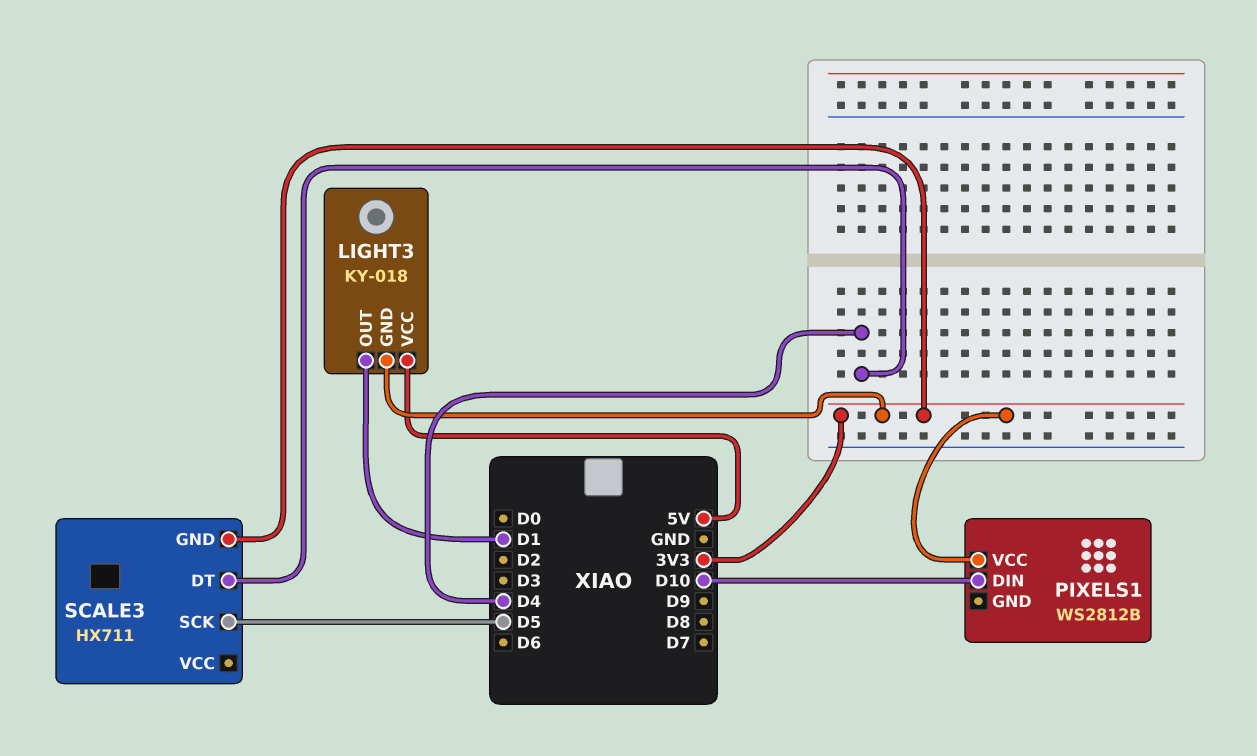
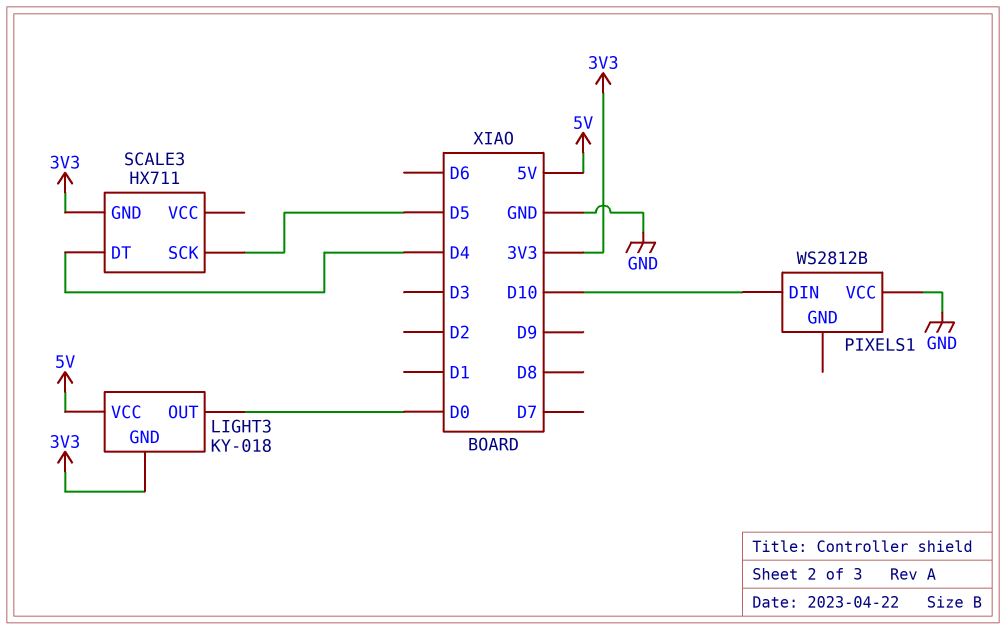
LIGHT3 pin OUT: D1 -> D0
PIXELS1 pin VCC: 3V3 -> GND

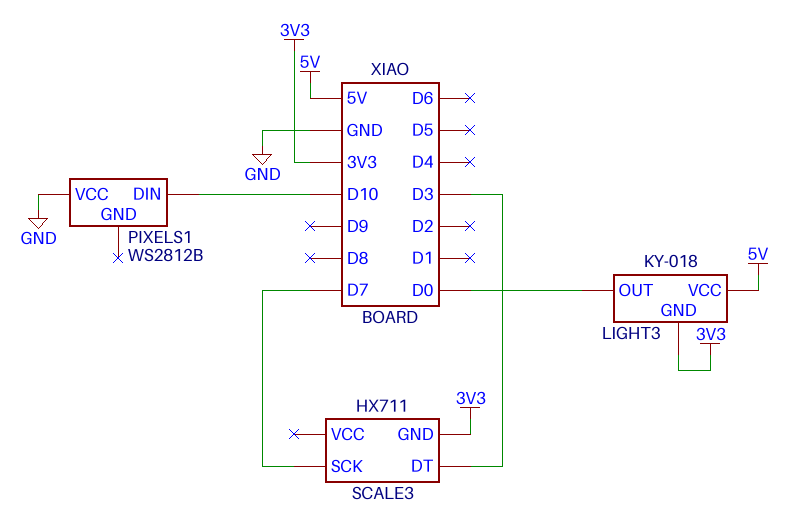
SCALE3 pin DT: D4 -> D3
SCALE3 pin SCK: D5 -> D7

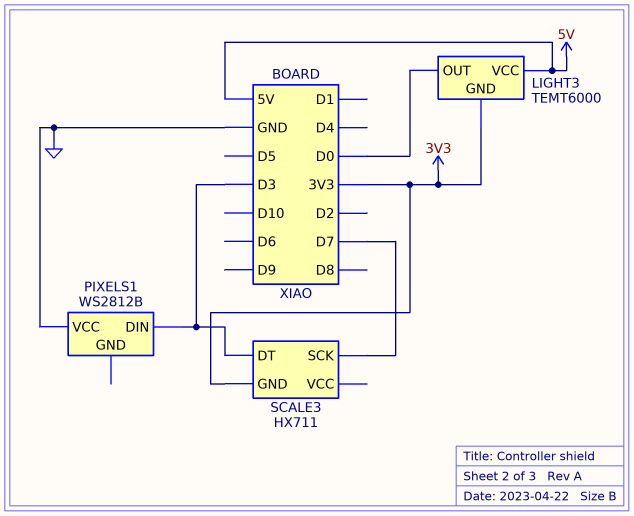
LIGHT3: KY-018 -> TEMT6000
PIXELS1 pin DIN: D10 -> D3

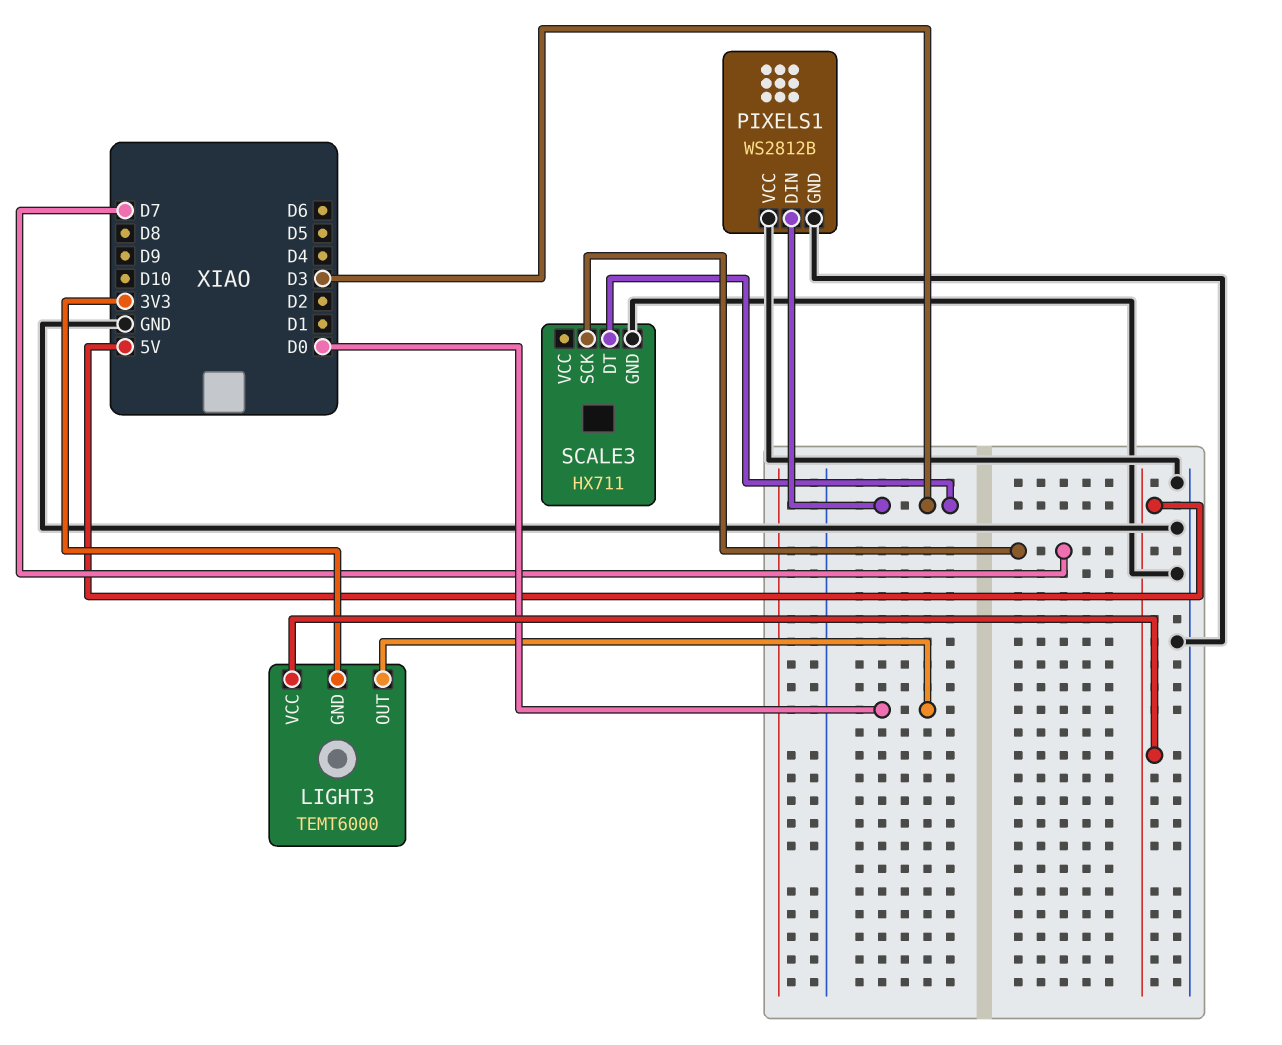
PIXELS1 pin GND: none -> GND
SCALE3 pin GND: 3V3 -> GND

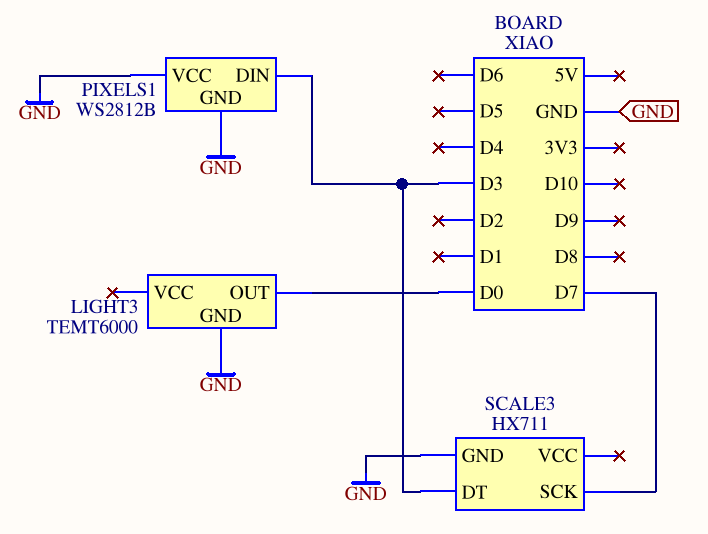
LIGHT3 pin GND: 3V3 -> GND
LIGHT3 pin VCC: 5V -> none

